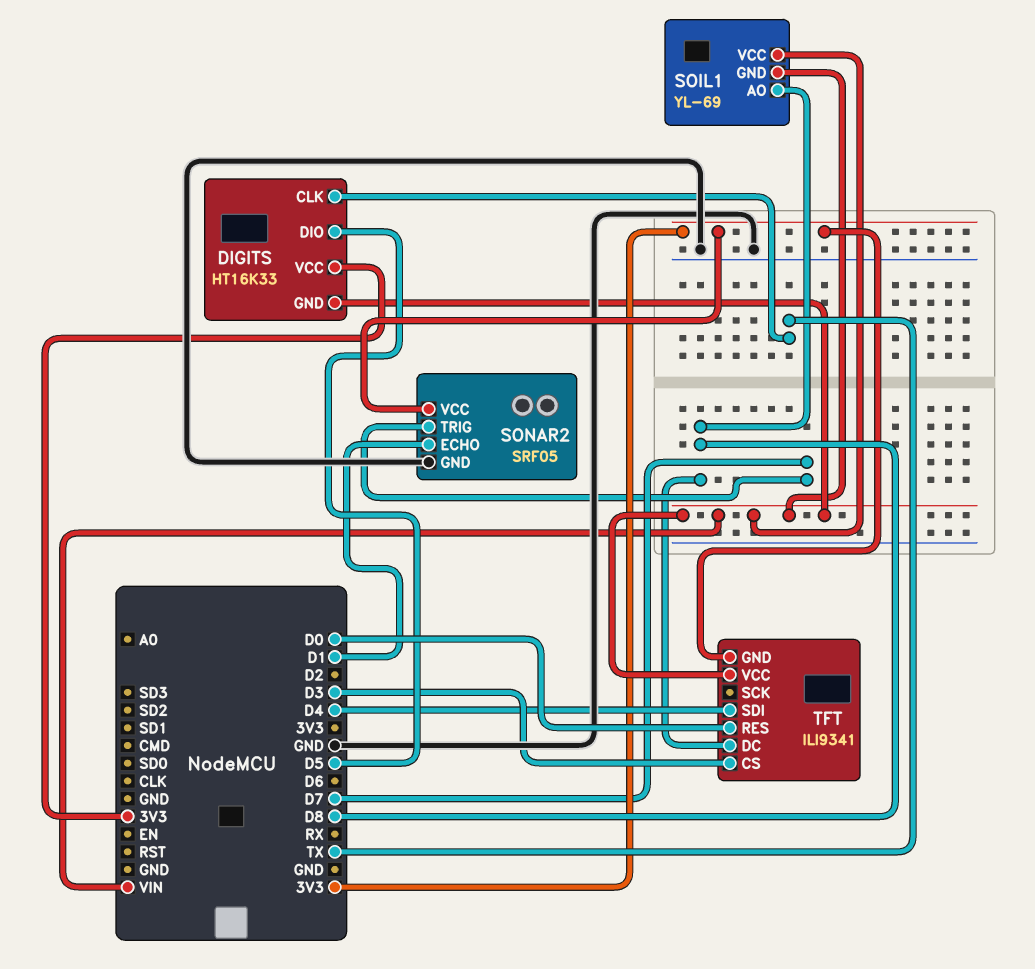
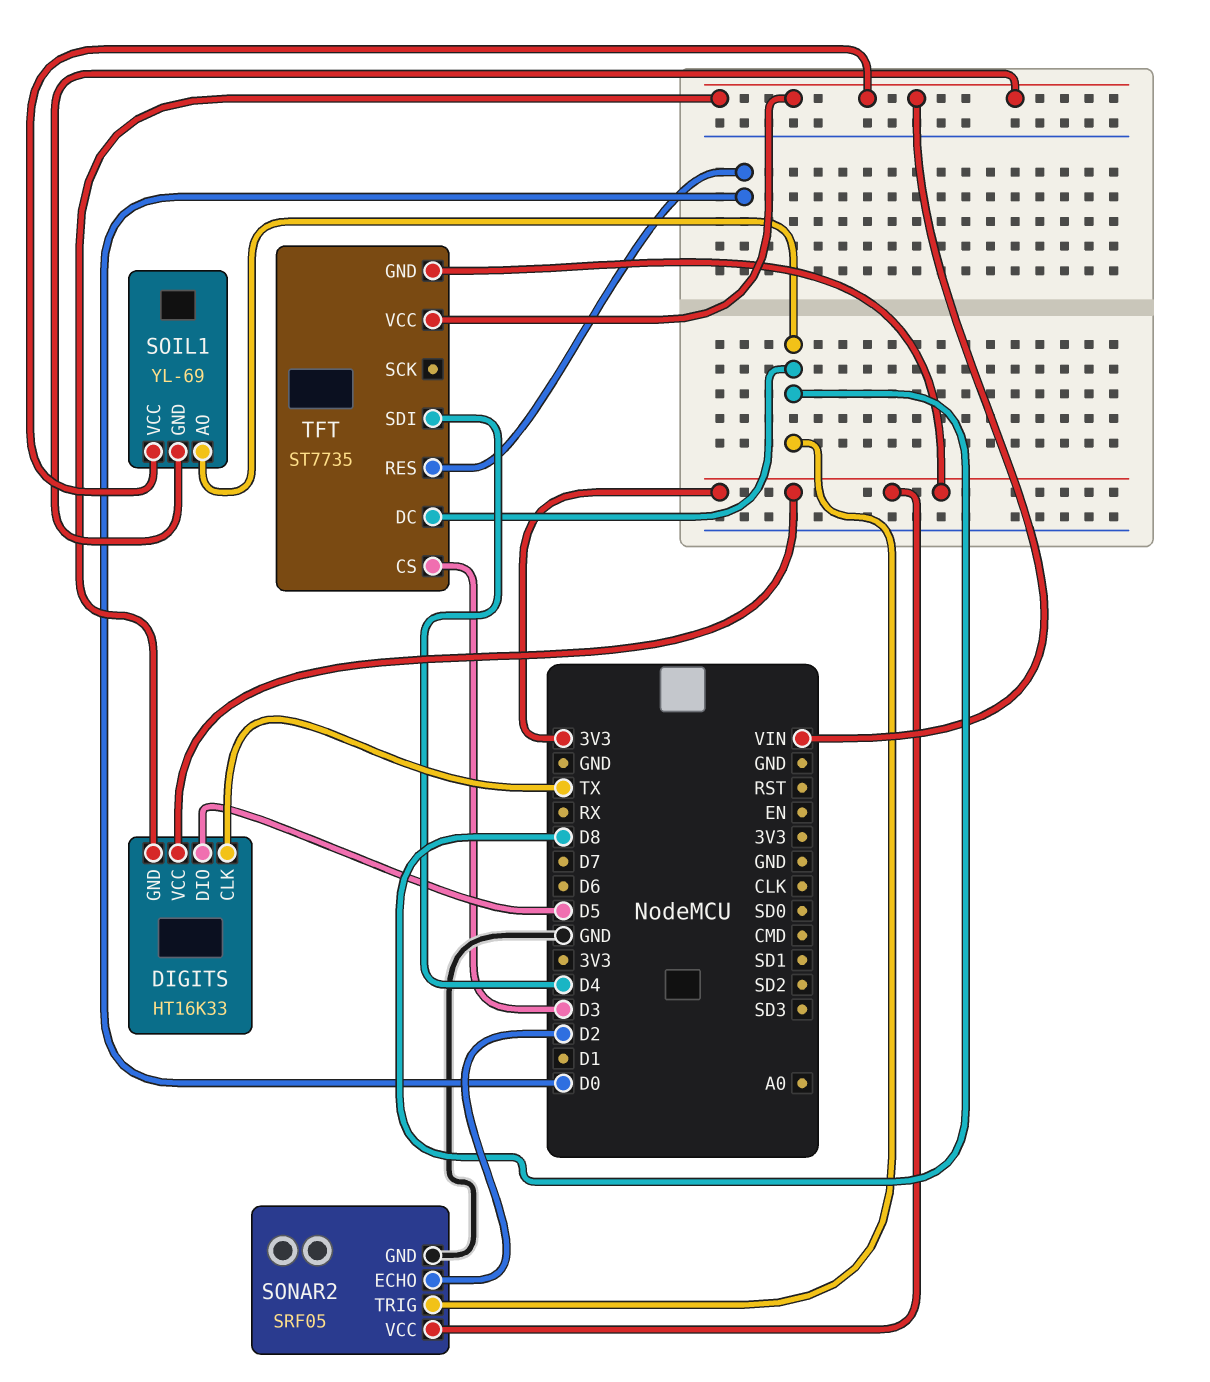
SONAR2 pin ECHO: D1 -> D2
SONAR2 pin TRIG: D7 -> D8
TFT: ILI9341 -> ST7735

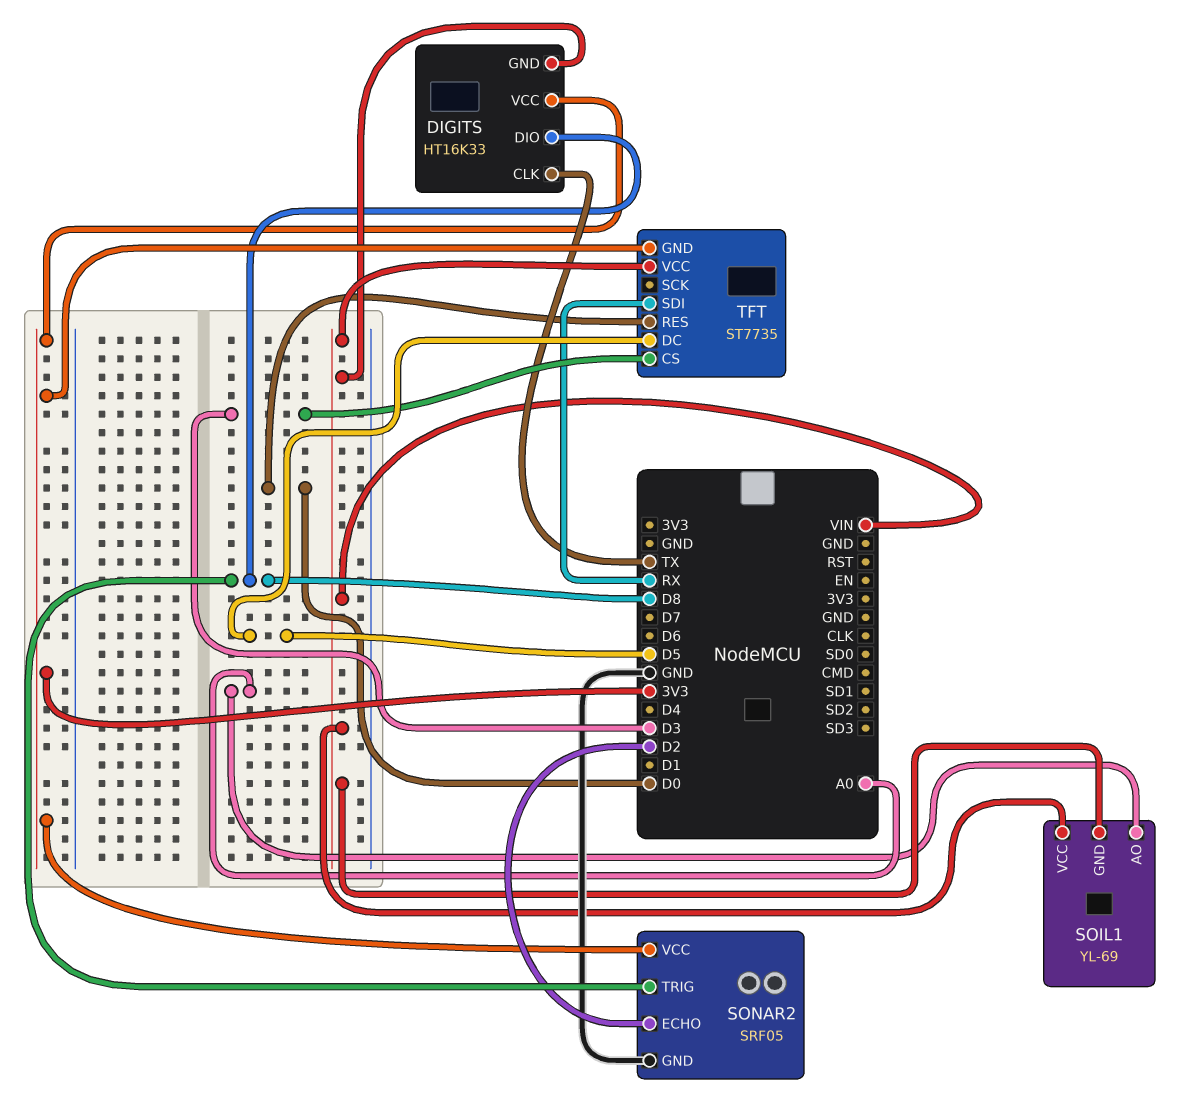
DIGITS pin DIO: D5 -> D8
SOIL1 pin AO: D8 -> A0
TFT pin DC: D8 -> D5
TFT pin SDI: D4 -> RX

